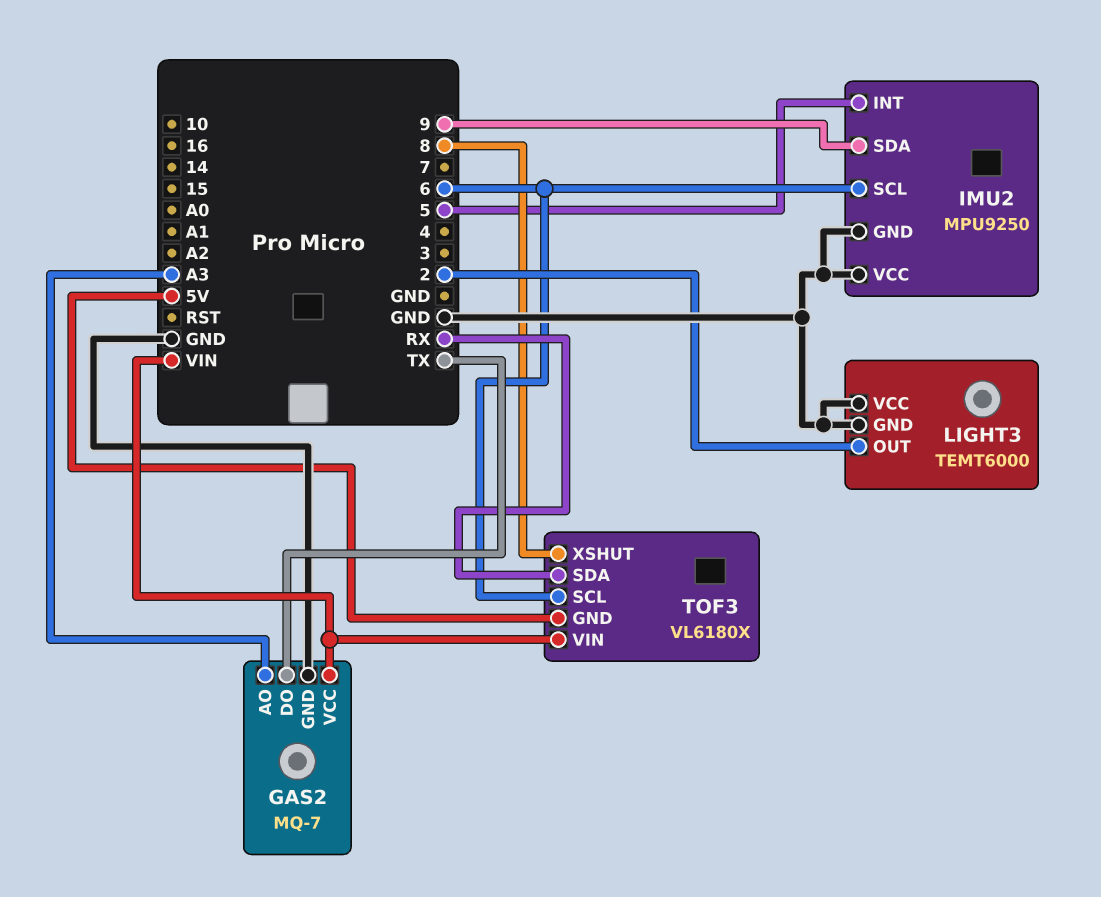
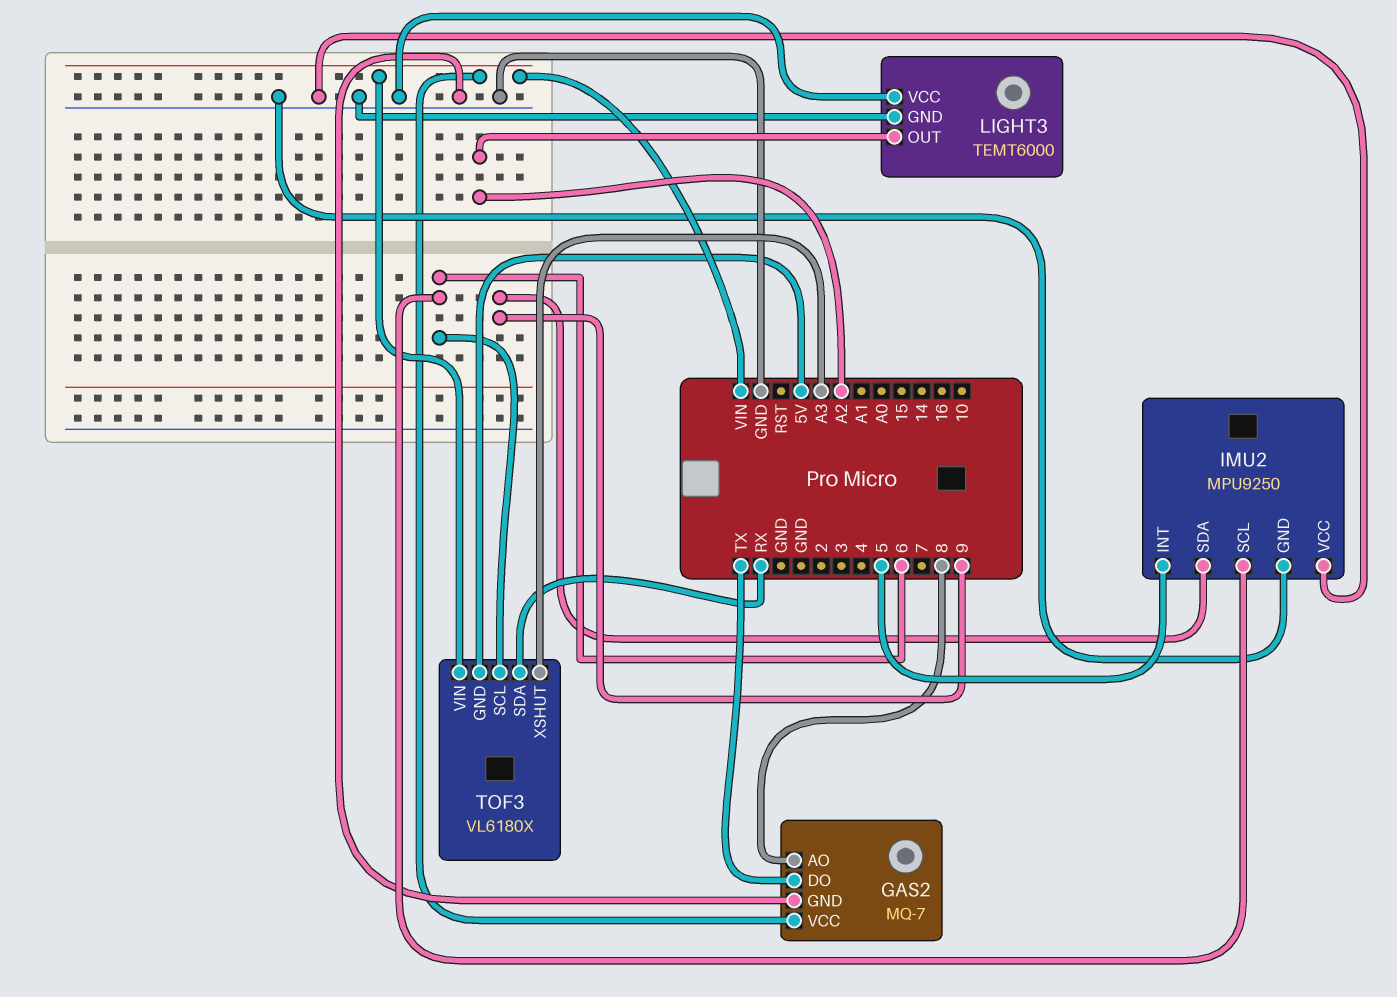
GAS2 pin AO: A3 -> 8
LIGHT3 pin OUT: 2 -> A2
TOF3 pin XSHUT: 8 -> A3

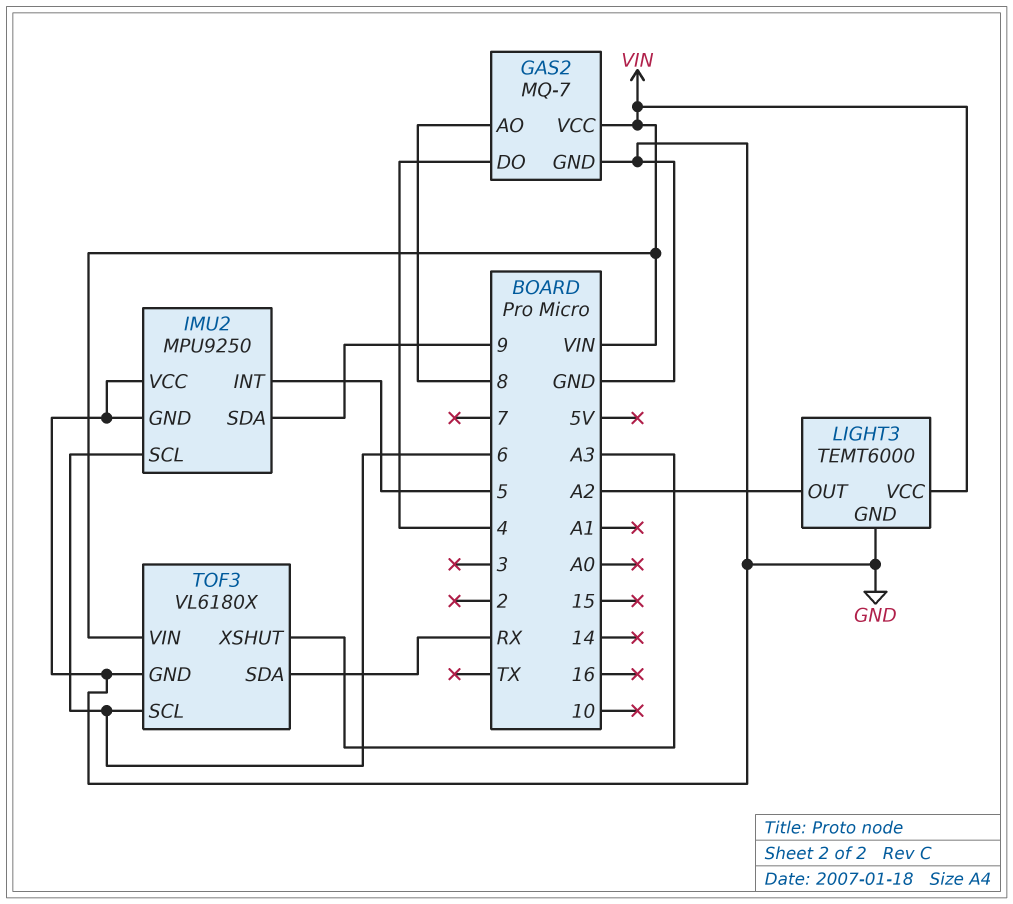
GAS2 pin DO: TX -> 4
LIGHT3 pin VCC: GND -> VIN
TOF3 pin GND: 5V -> GND

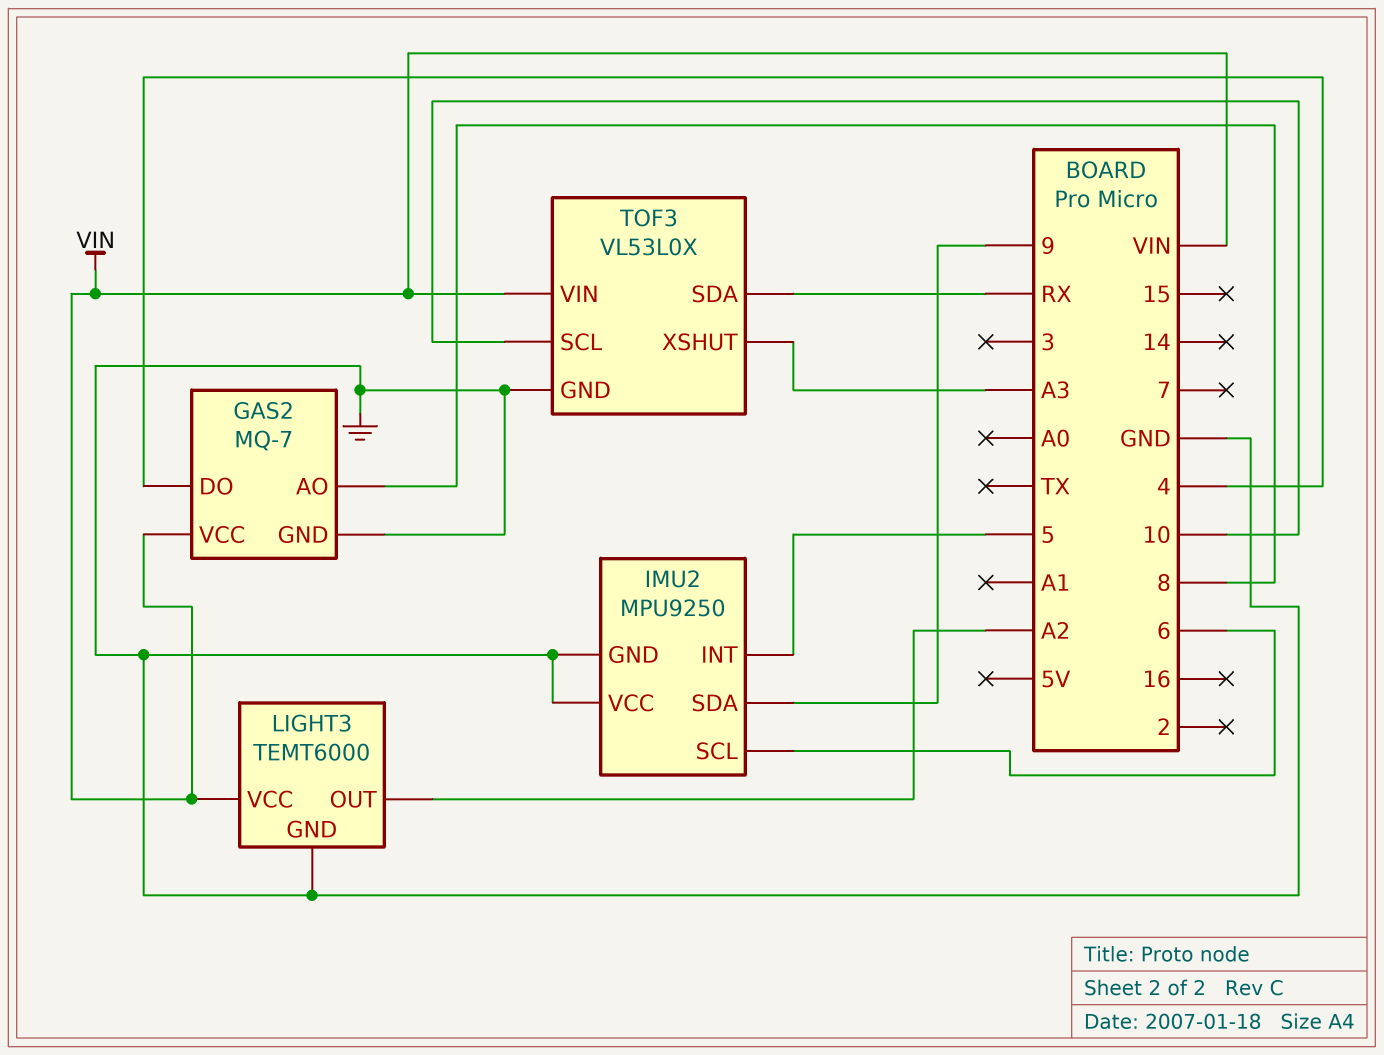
TOF3: VL6180X -> VL53L0X
TOF3 pin SCL: 6 -> 10

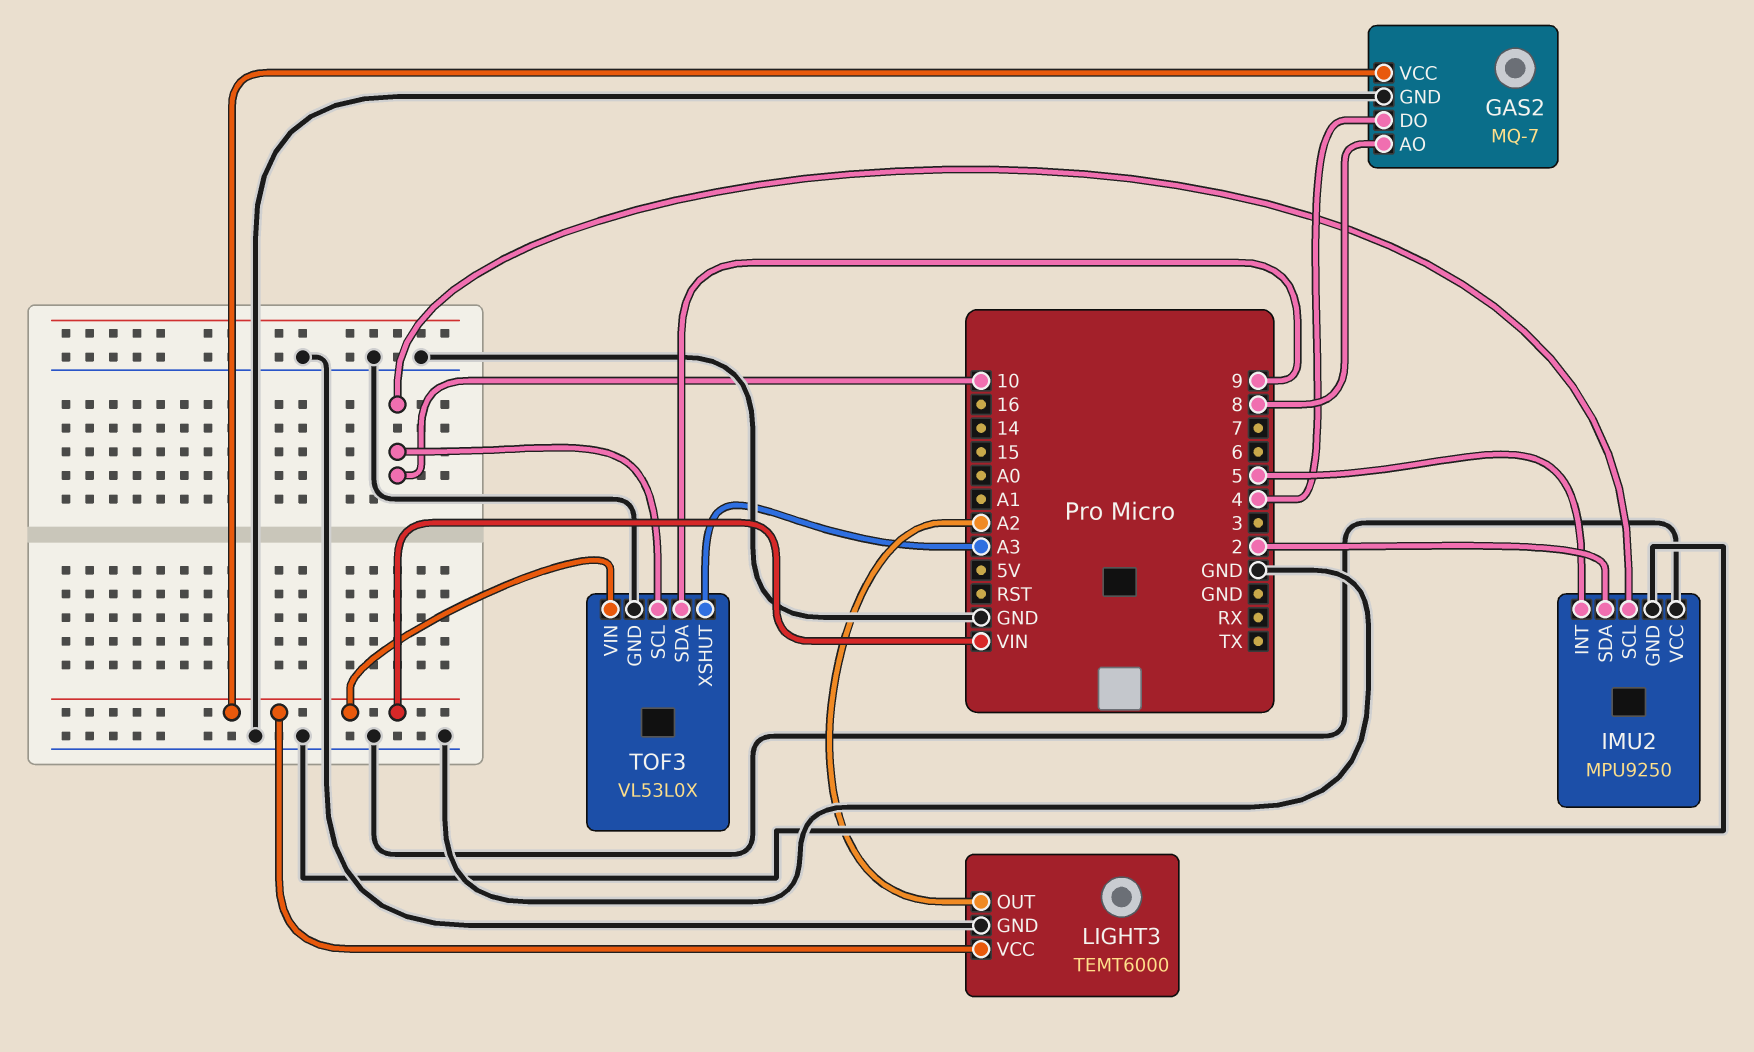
IMU2 pin SCL: 6 -> 10
IMU2 pin SDA: 9 -> 2
TOF3 pin SDA: RX -> 9

